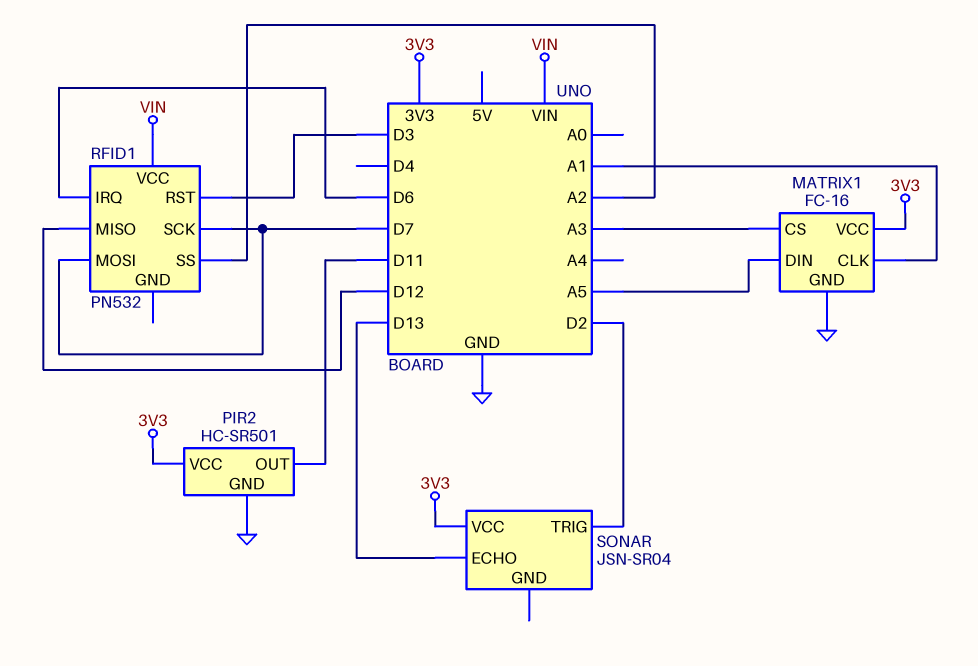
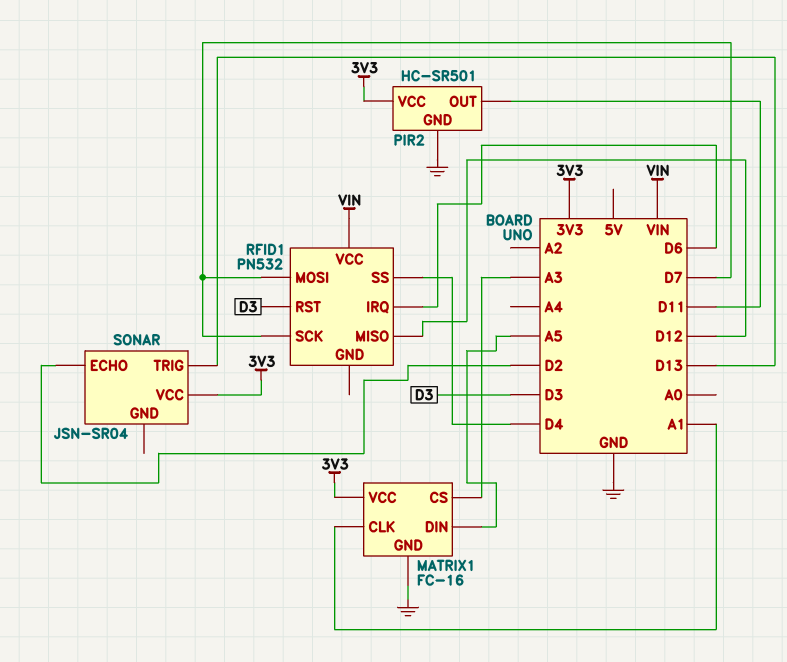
RFID1 pin SS: A2 -> D4
SONAR pin ECHO: D13 -> D2
SONAR pin TRIG: D2 -> D13

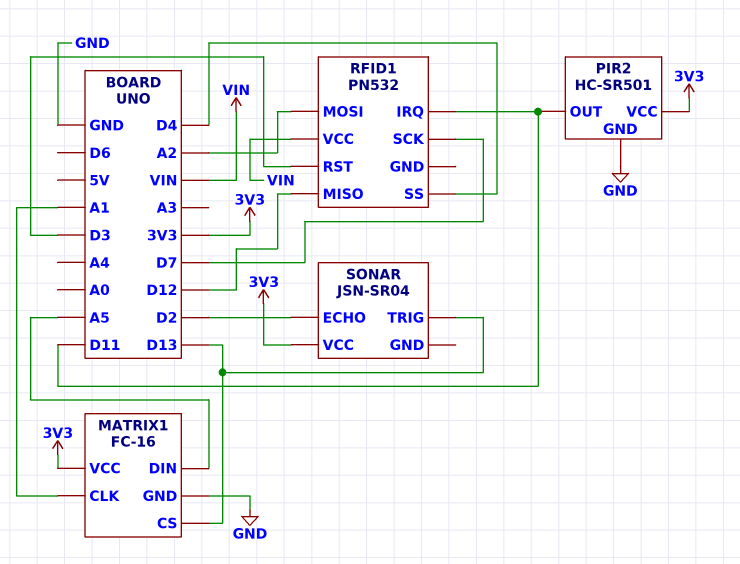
MATRIX1 pin CS: A3 -> D13
RFID1 pin IRQ: D6 -> D11
RFID1 pin MOSI: D7 -> A2

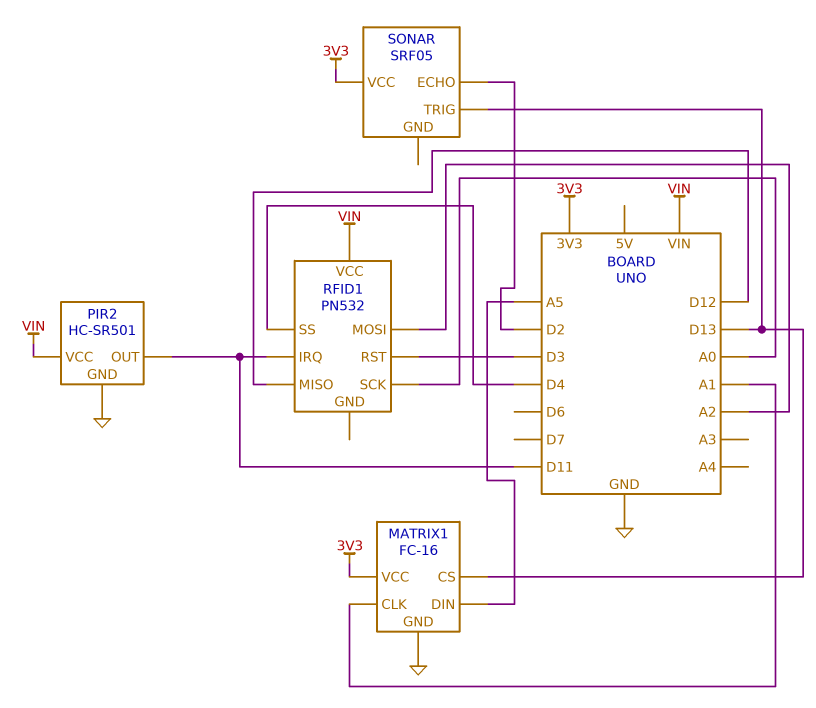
PIR2 pin VCC: 3V3 -> VIN
RFID1 pin SCK: D7 -> A0
SONAR: JSN-SR04 -> SRF05

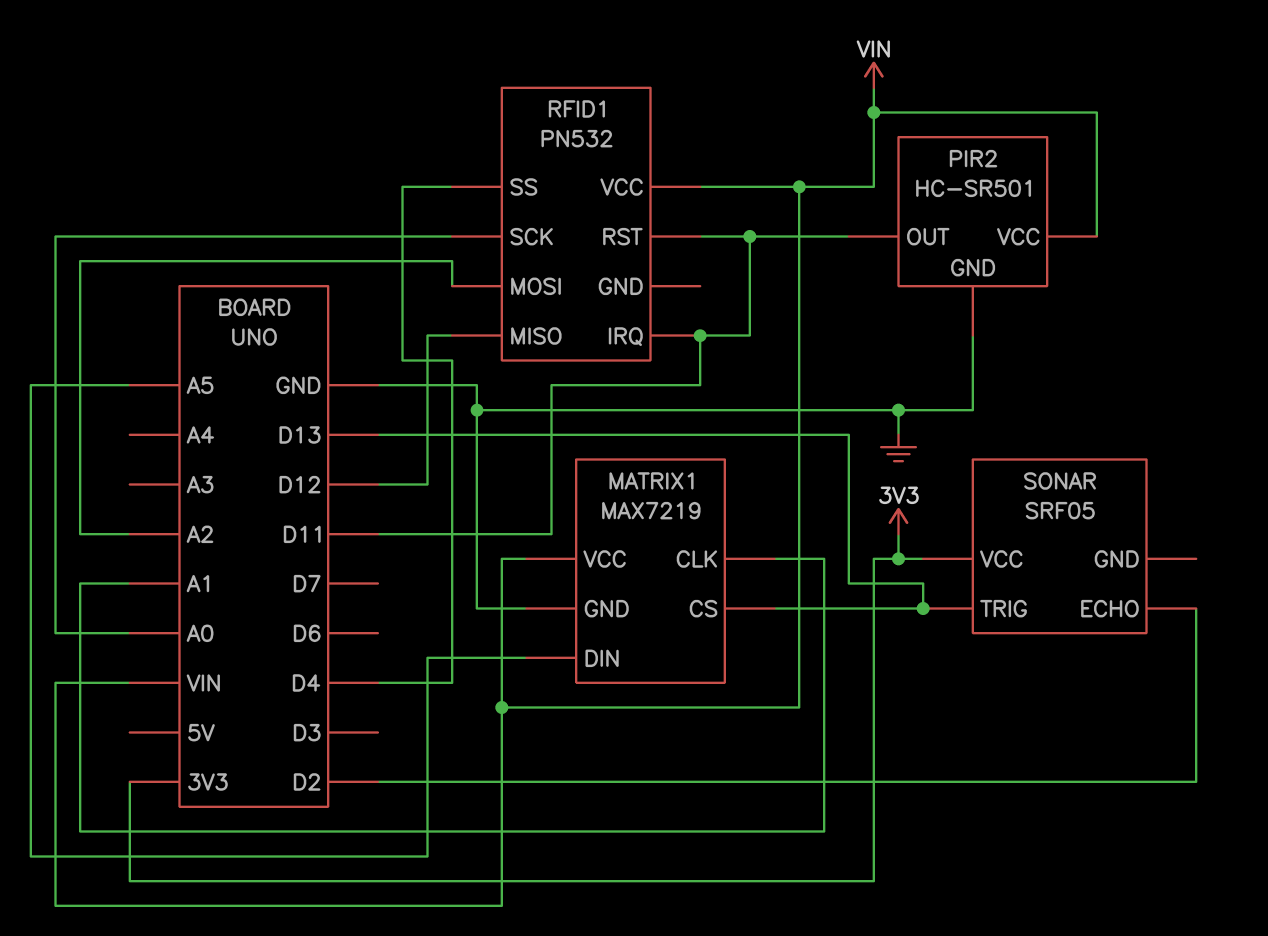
MATRIX1: FC-16 -> MAX7219
MATRIX1 pin VCC: 3V3 -> VIN
RFID1 pin RST: D3 -> D11

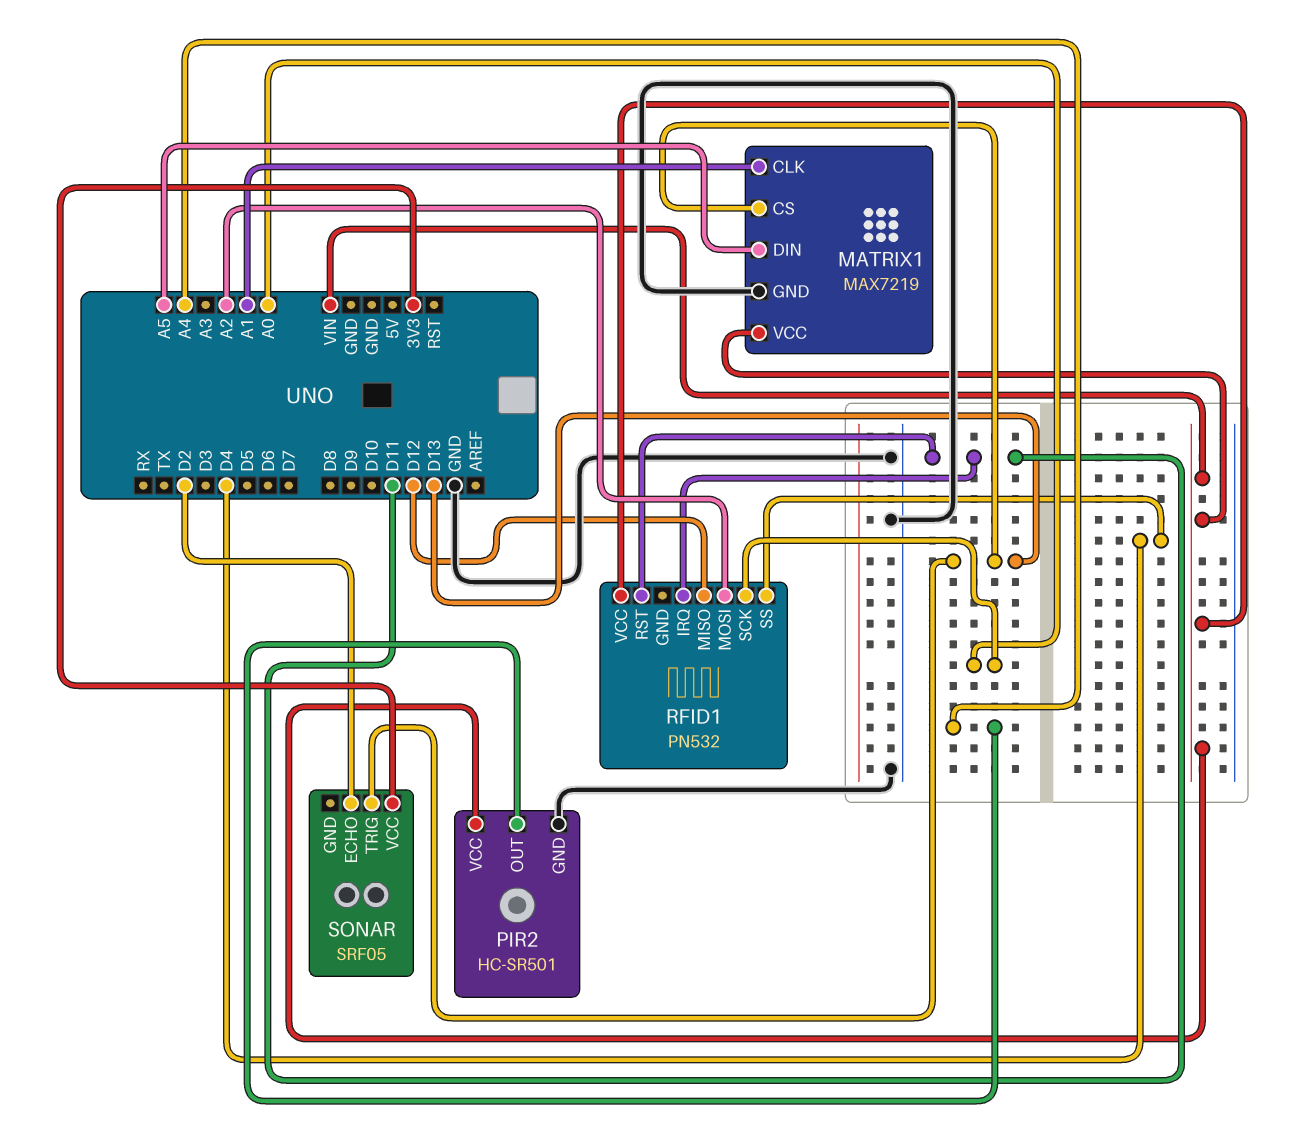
PIR2 pin OUT: D11 -> A4

